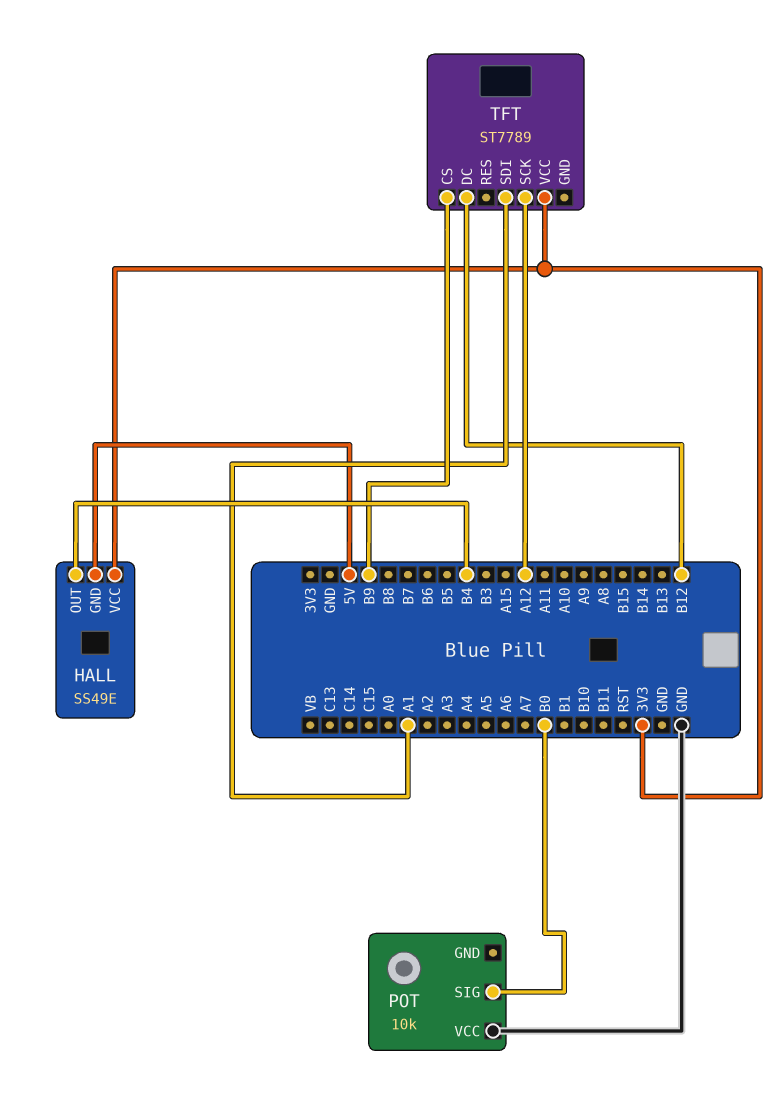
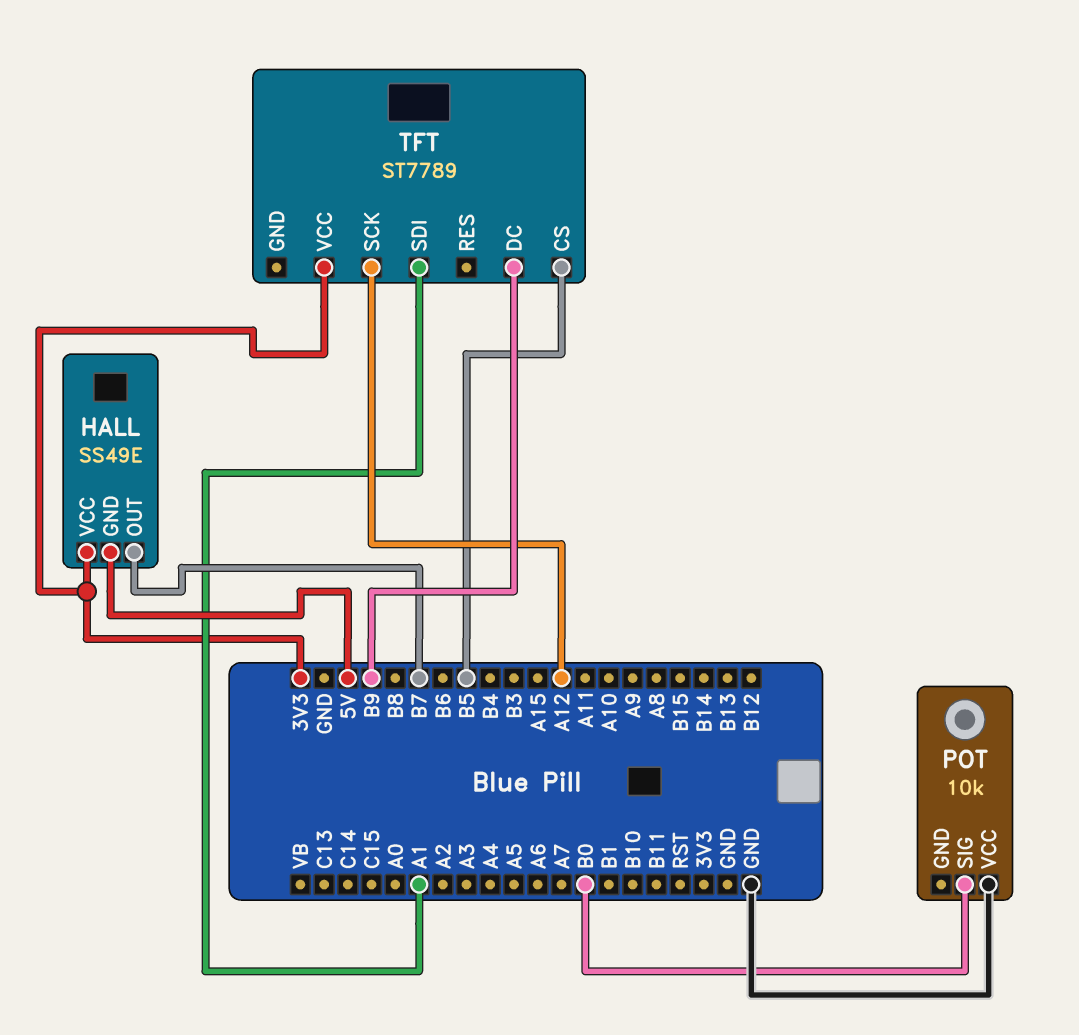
HALL pin OUT: B4 -> B7
TFT pin CS: B9 -> B5
TFT pin DC: B12 -> B9

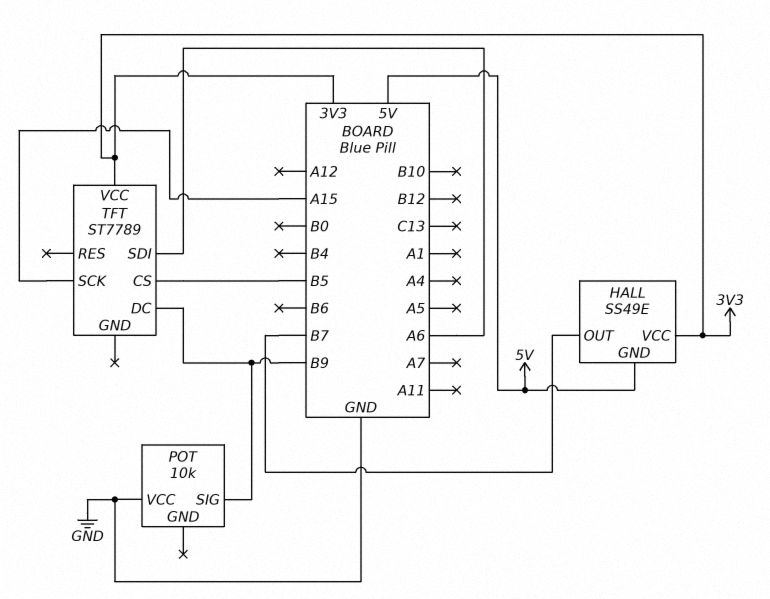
POT pin SIG: B0 -> B9
TFT pin SCK: A12 -> A15
TFT pin SDI: A1 -> A6

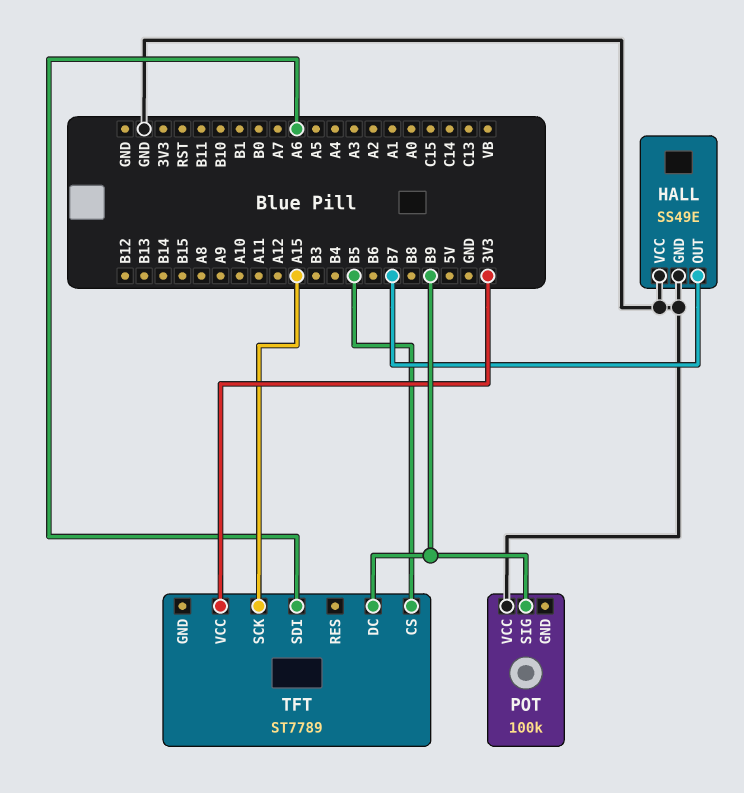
HALL pin GND: 5V -> GND
HALL pin VCC: 3V3 -> GND
POT: 10k -> 100k

